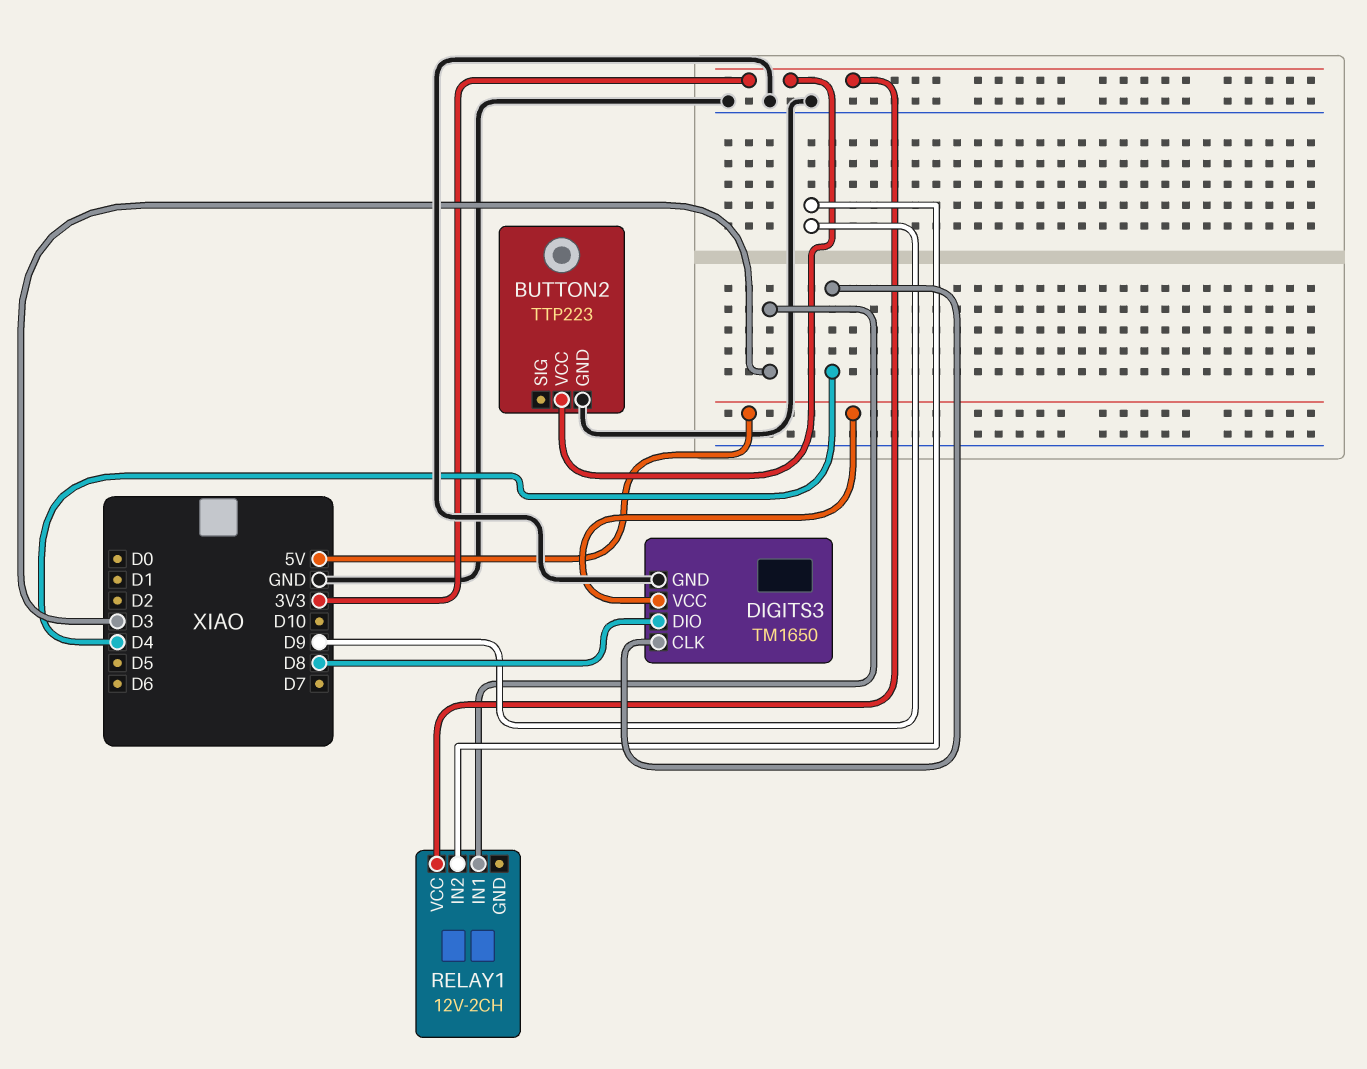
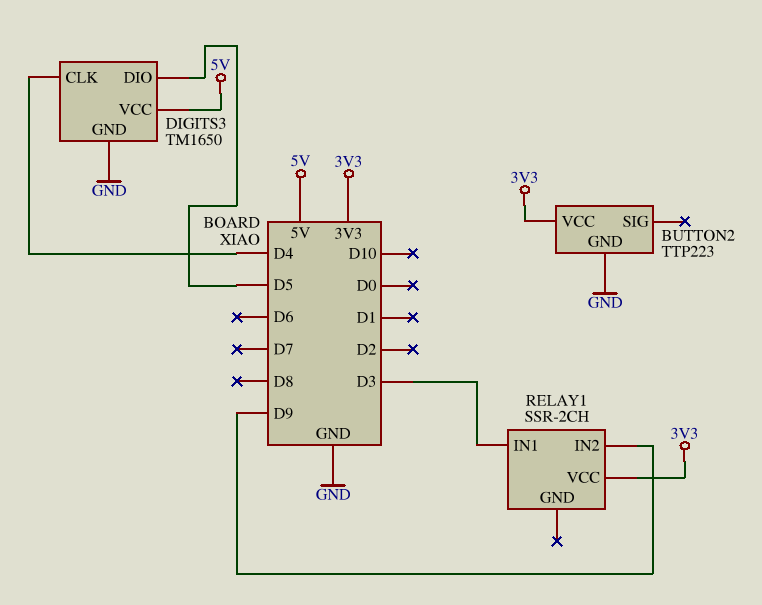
DIGITS3 pin DIO: D8 -> D5
RELAY1: 12V-2CH -> SSR-2CH

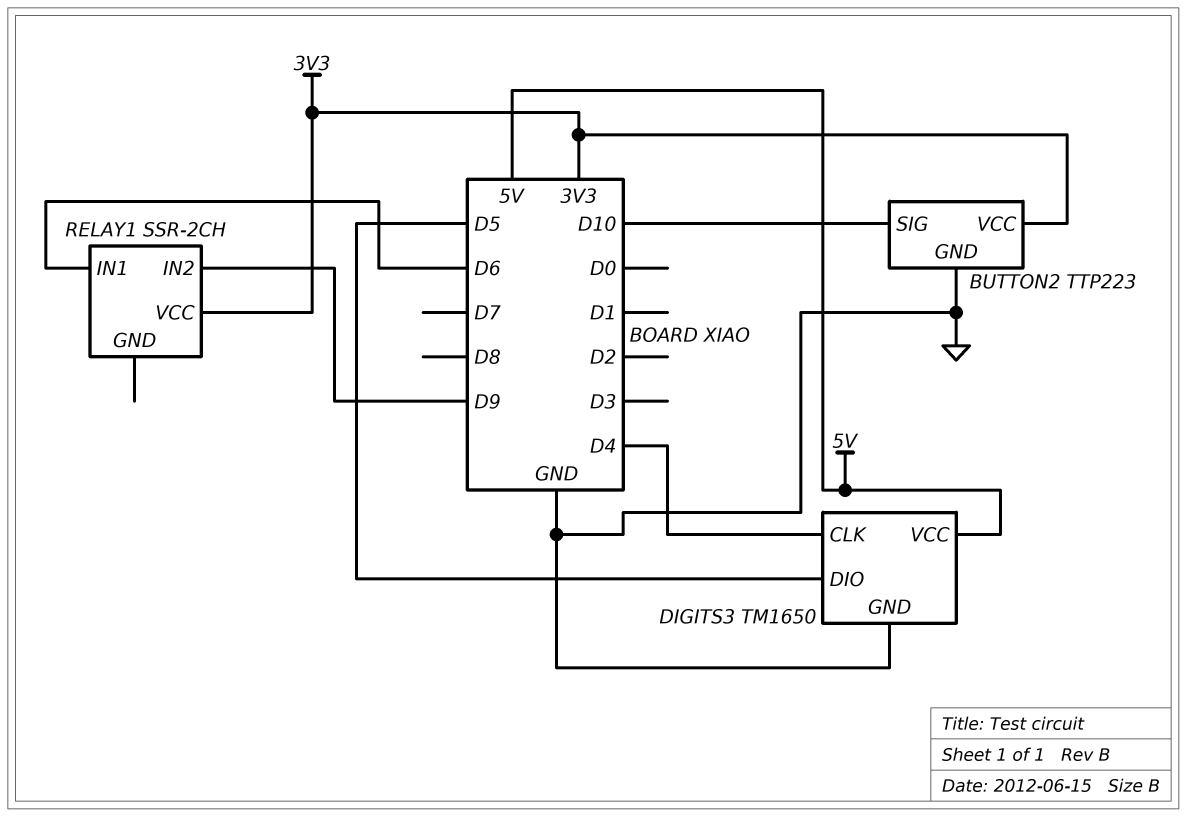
BUTTON2 pin SIG: none -> D10
RELAY1 pin IN1: D3 -> D6

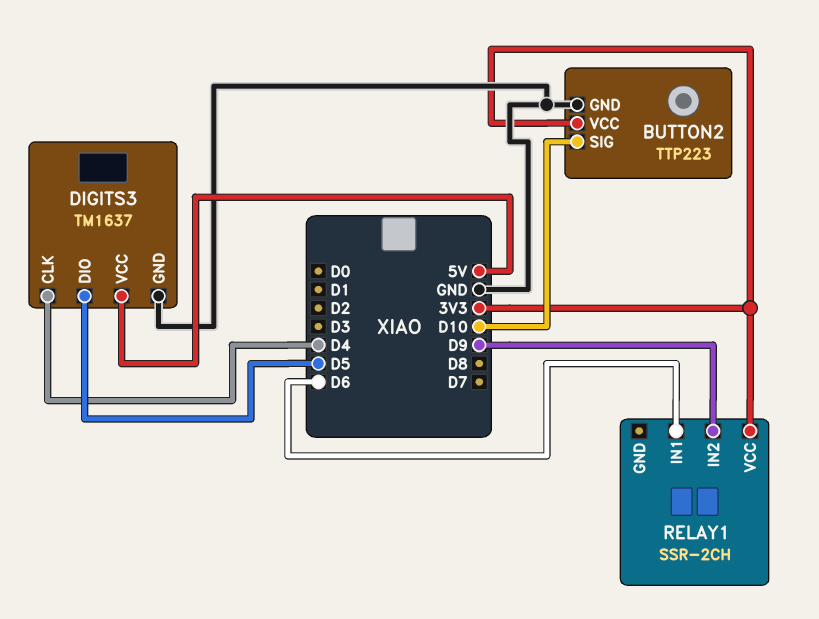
DIGITS3: TM1650 -> TM1637

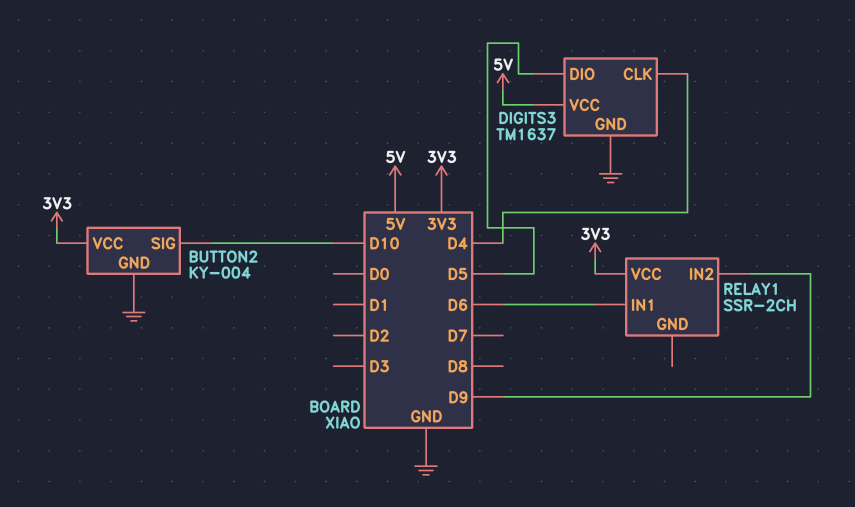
BUTTON2: TTP223 -> KY-004

